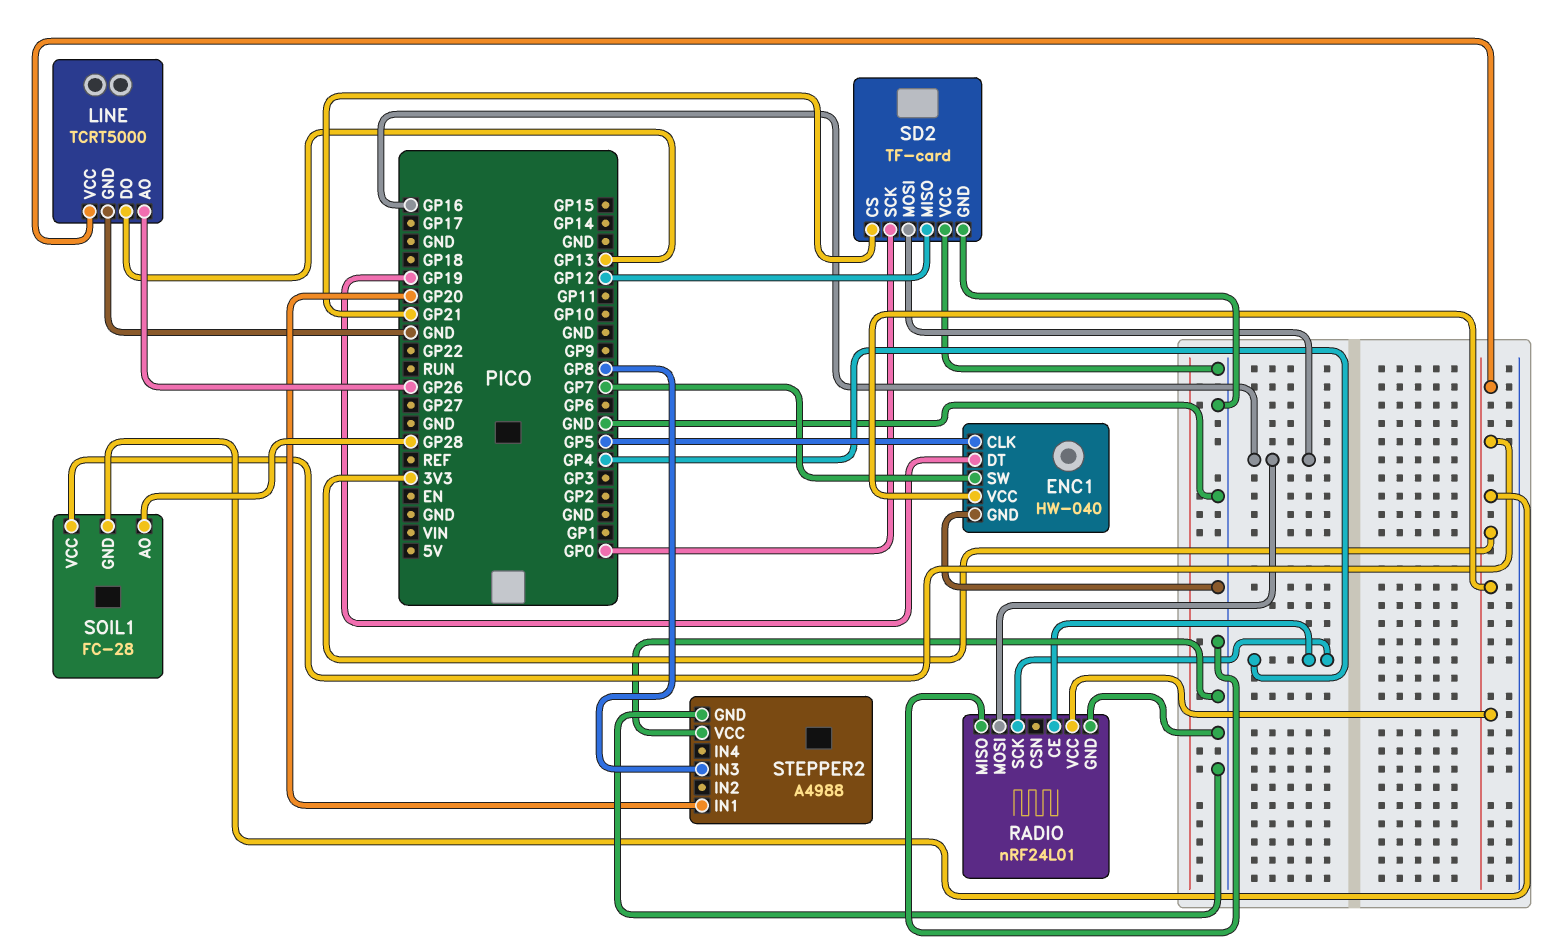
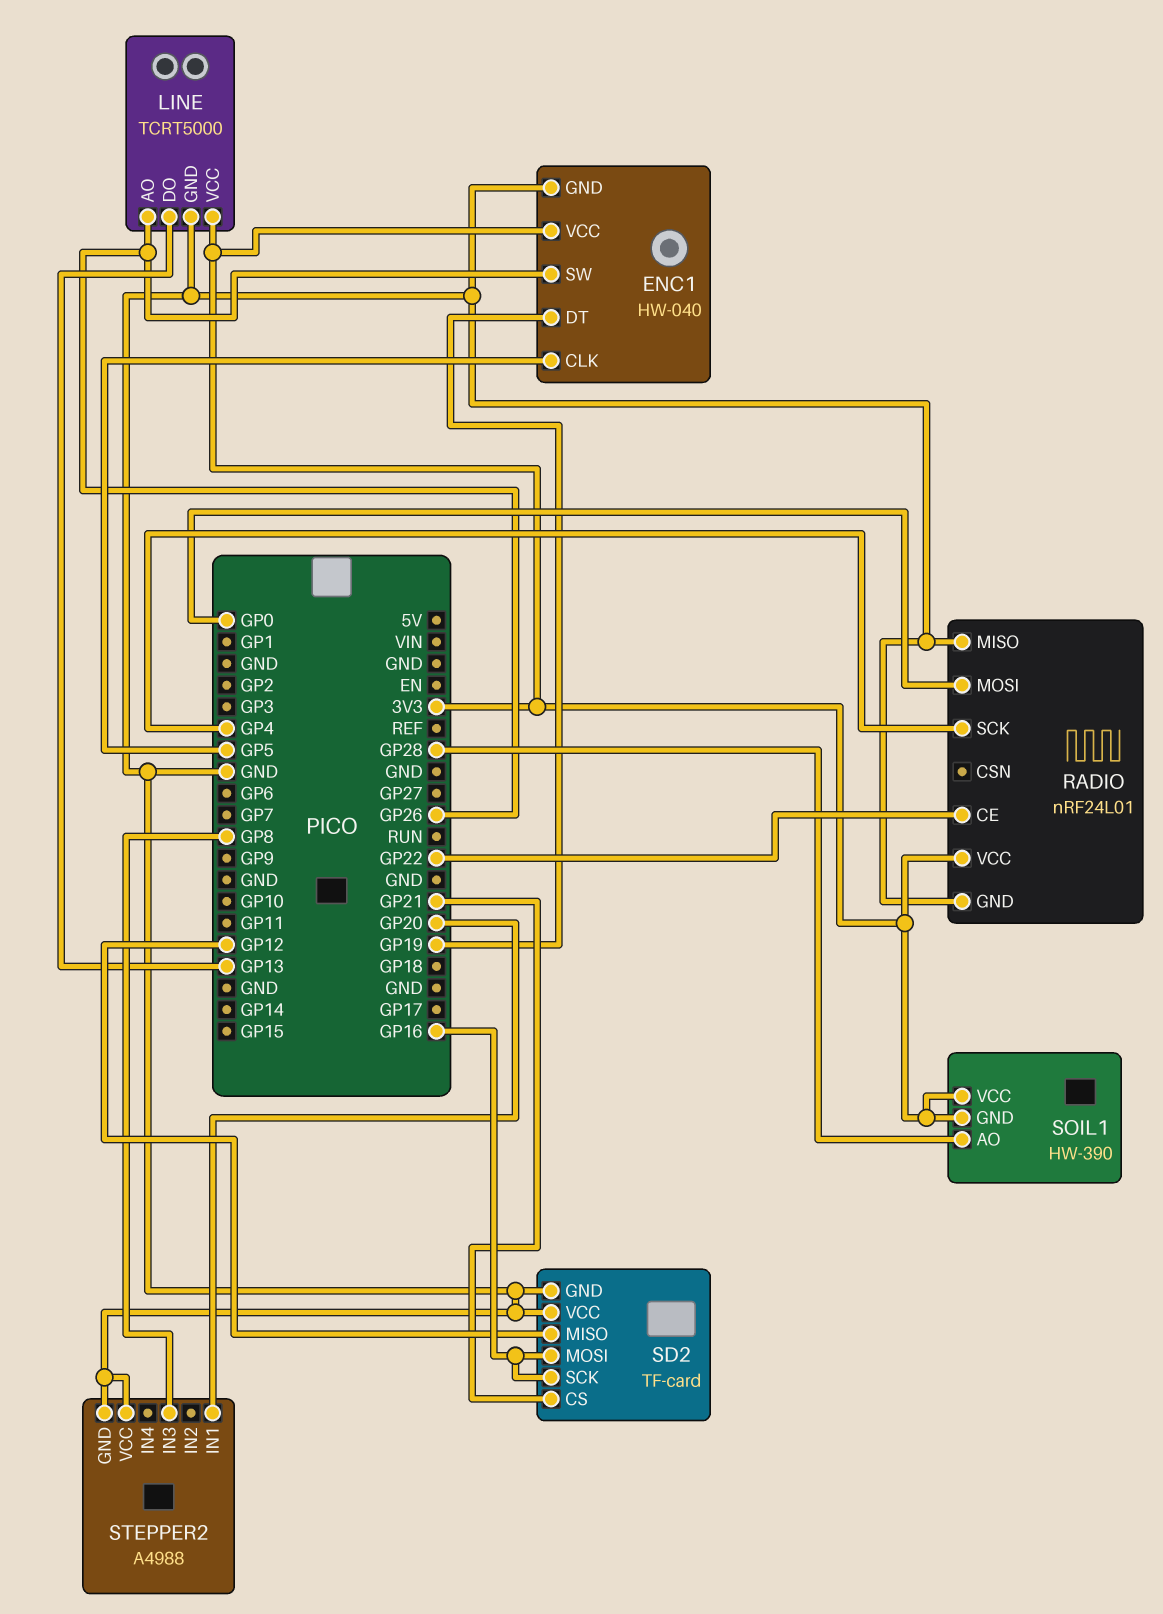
ENC1 pin SW: GP7 -> GP26
RADIO pin CE: GP4 -> GP22
RADIO pin MOSI: GP16 -> GP0
SD2 pin SCK: GP0 -> GP16
SOIL1: FC-28 -> HW-390

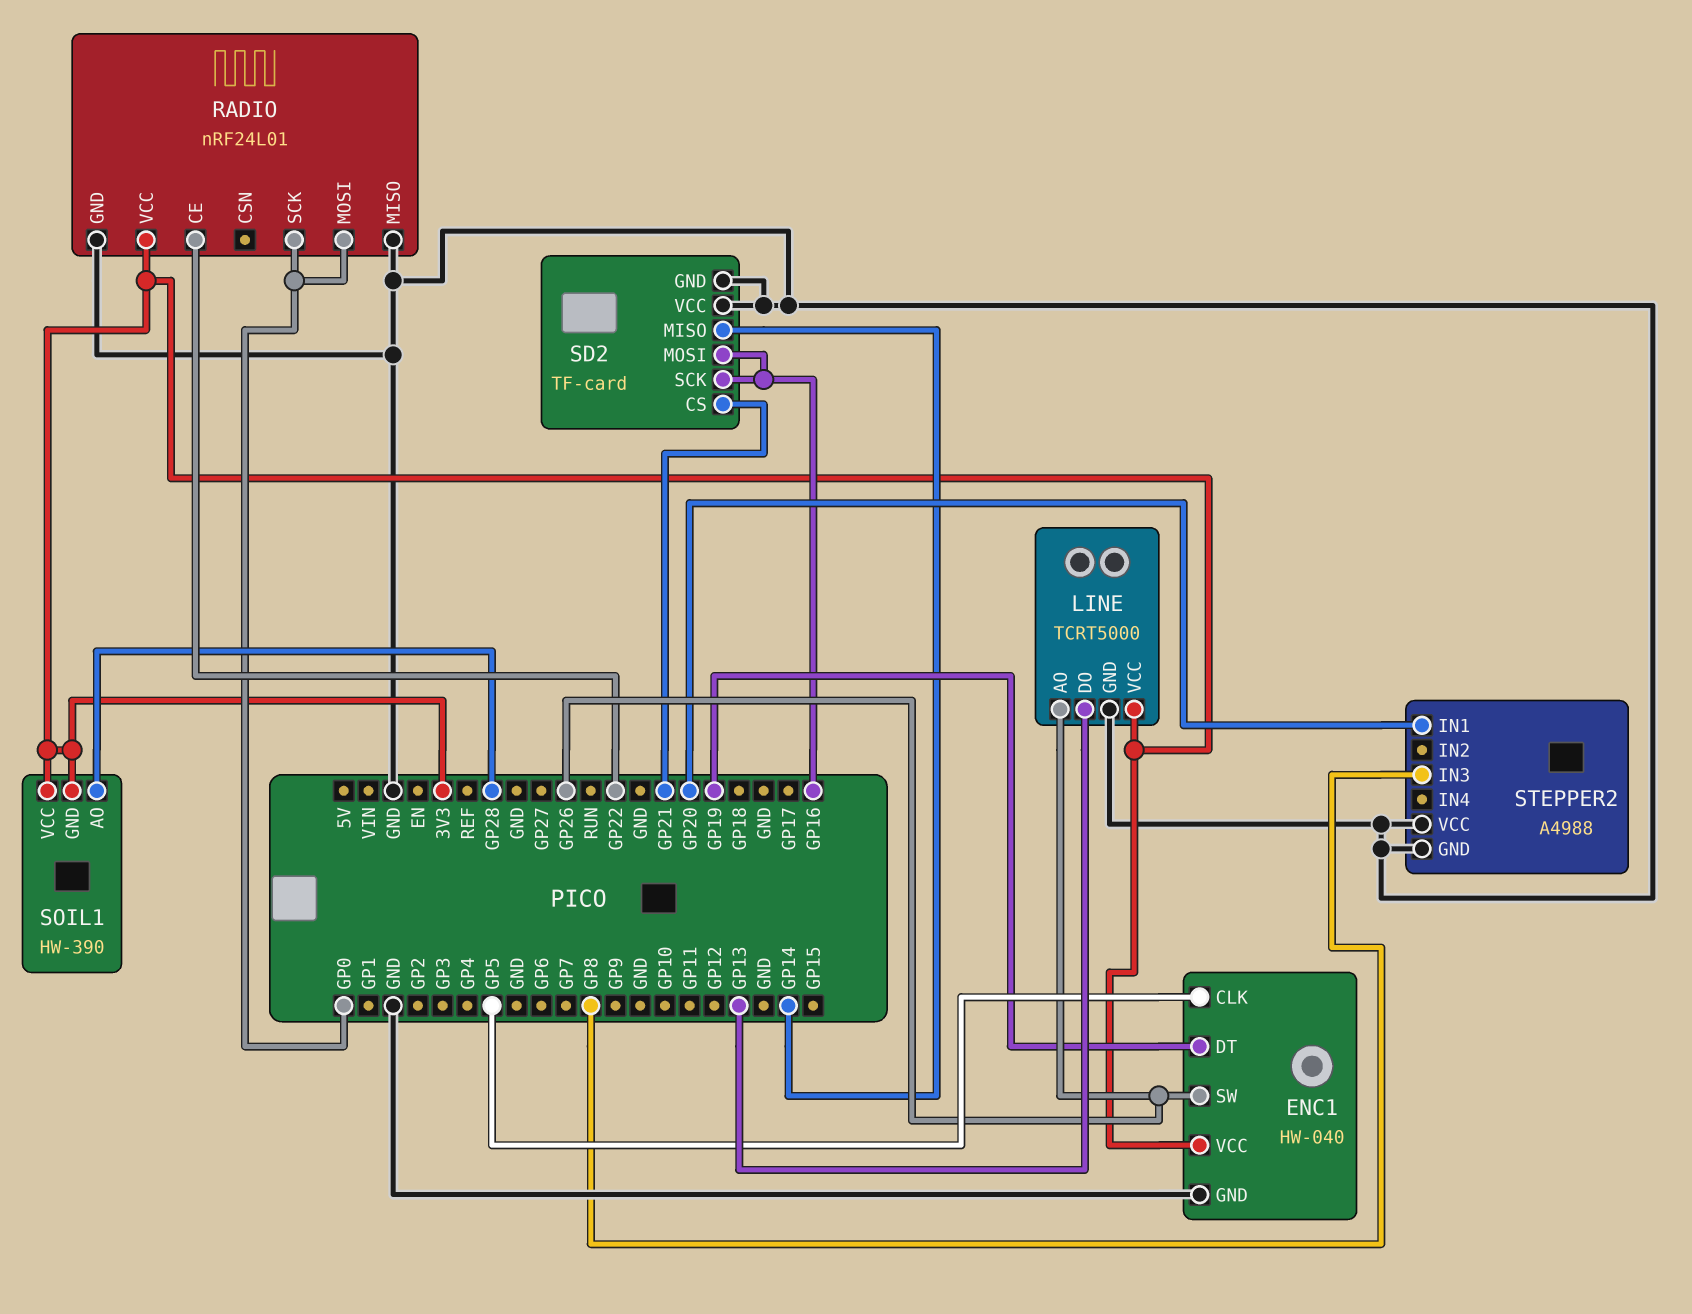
RADIO pin SCK: GP4 -> GP0
SD2 pin MISO: GP12 -> GP14

